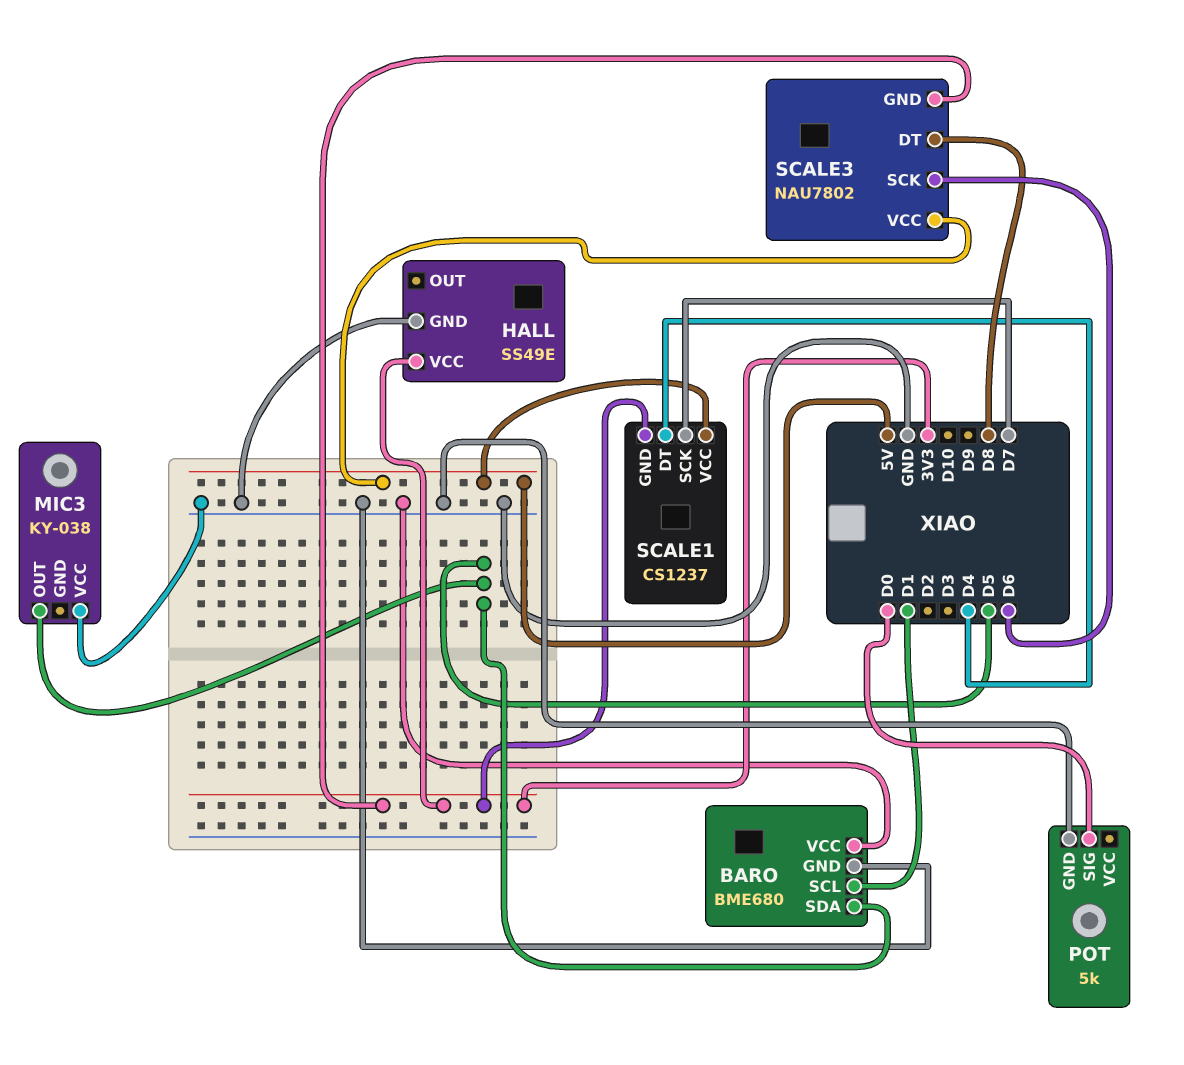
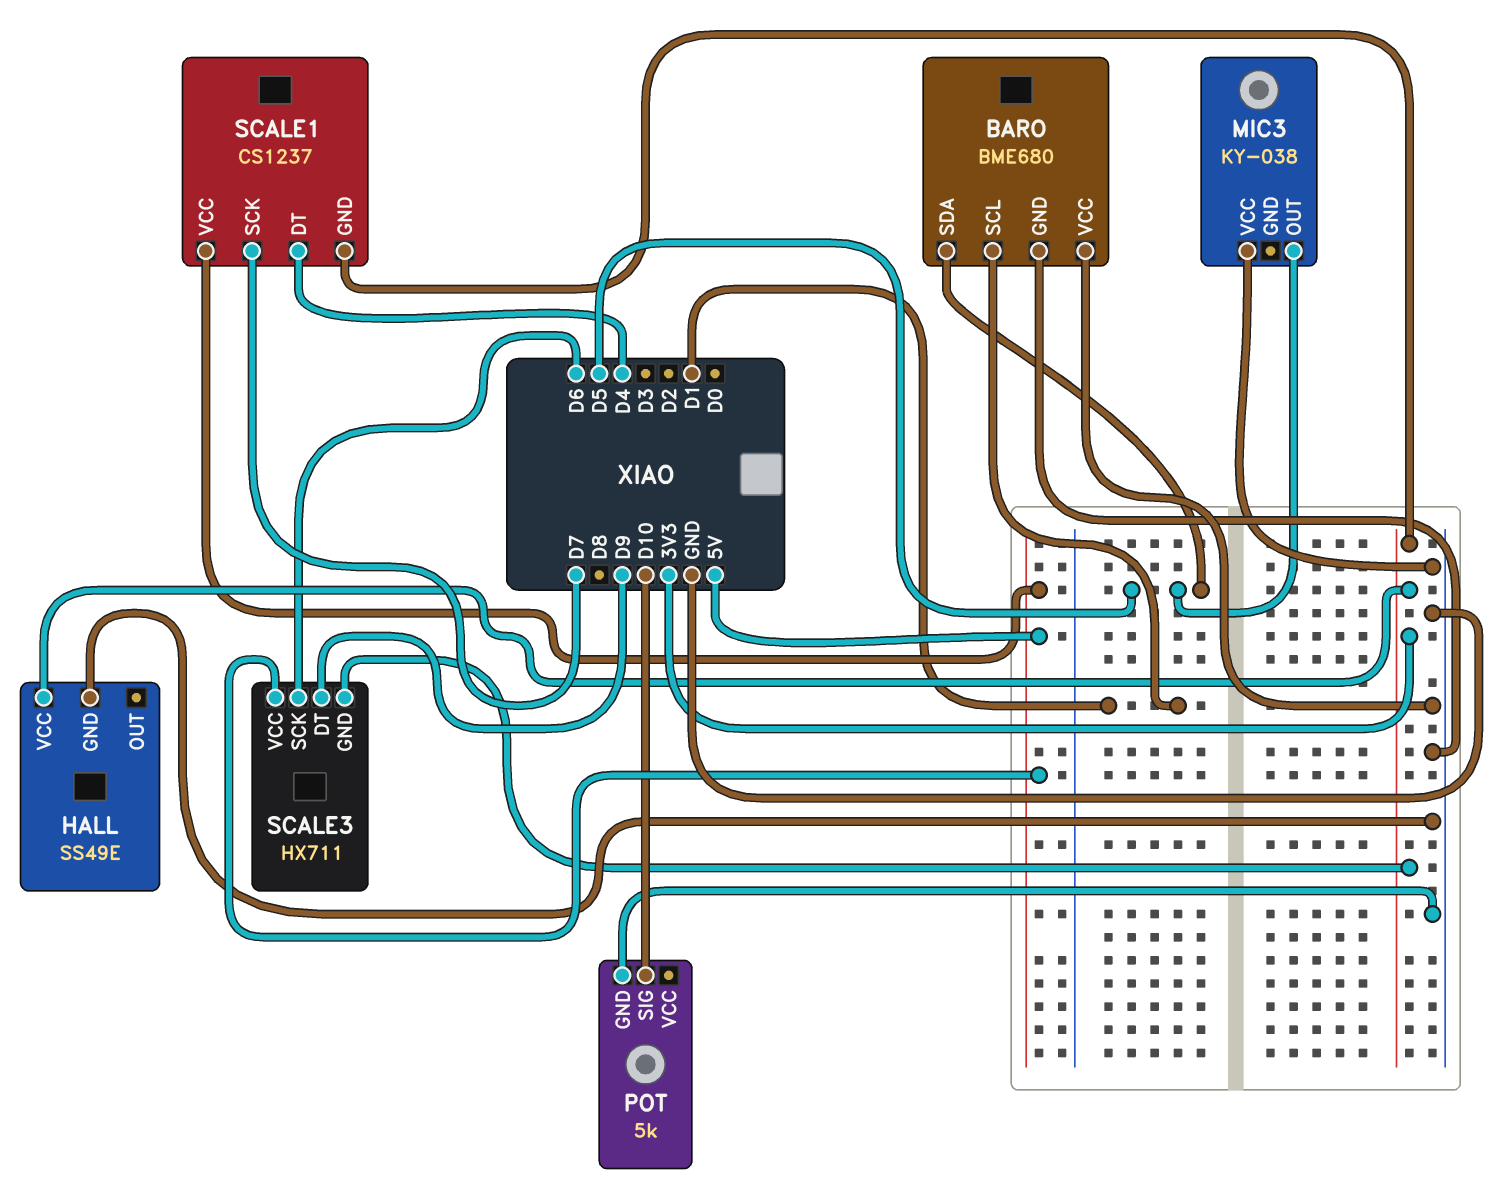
POT pin SIG: D0 -> D10
SCALE3: NAU7802 -> HX711
SCALE3 pin DT: D8 -> D9

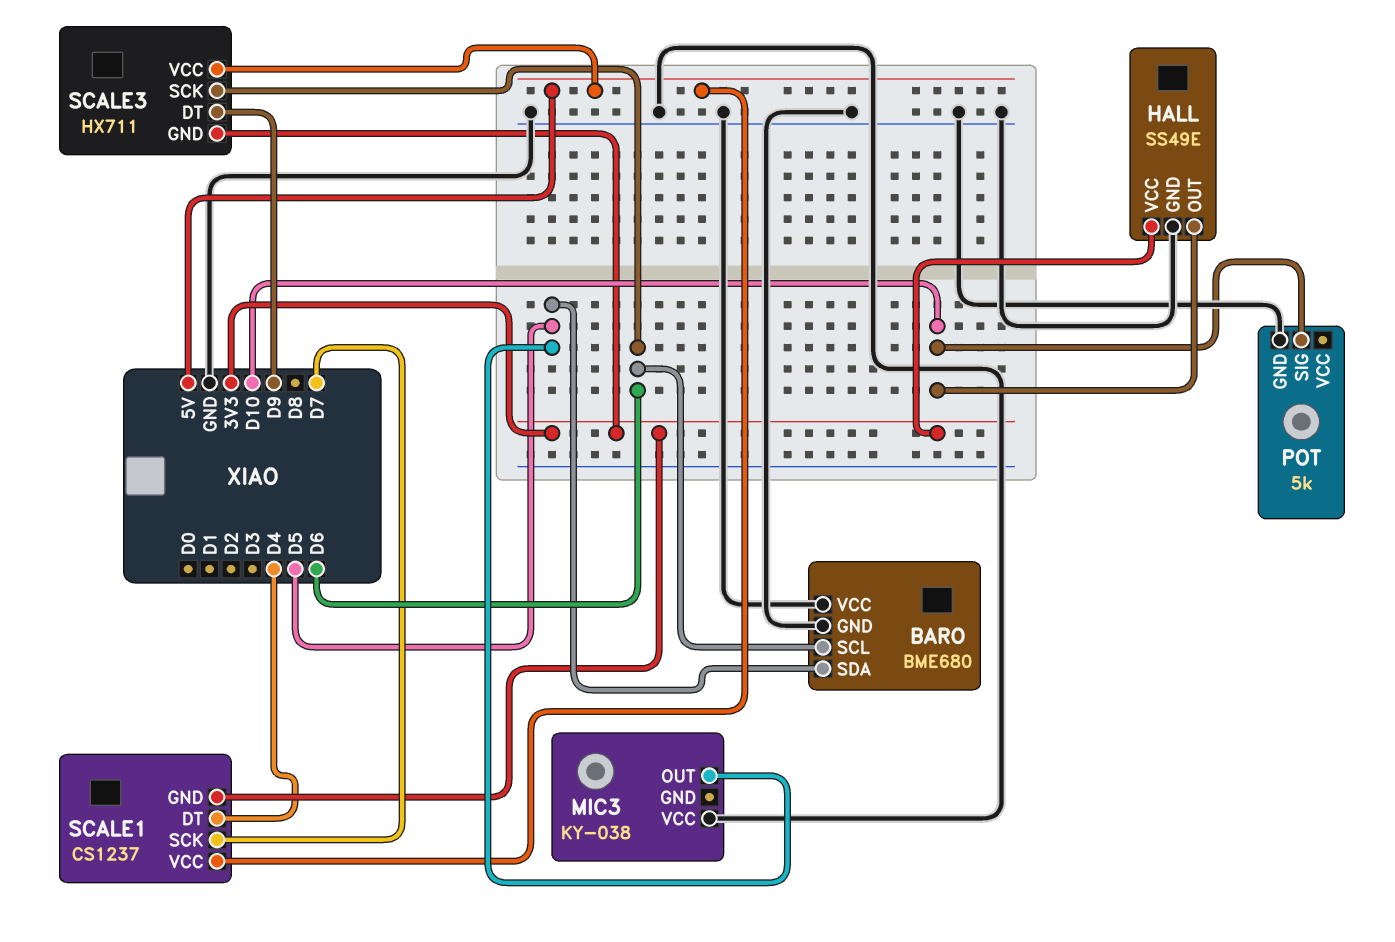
BARO pin SCL: D1 -> D6
HALL pin OUT: none -> D10

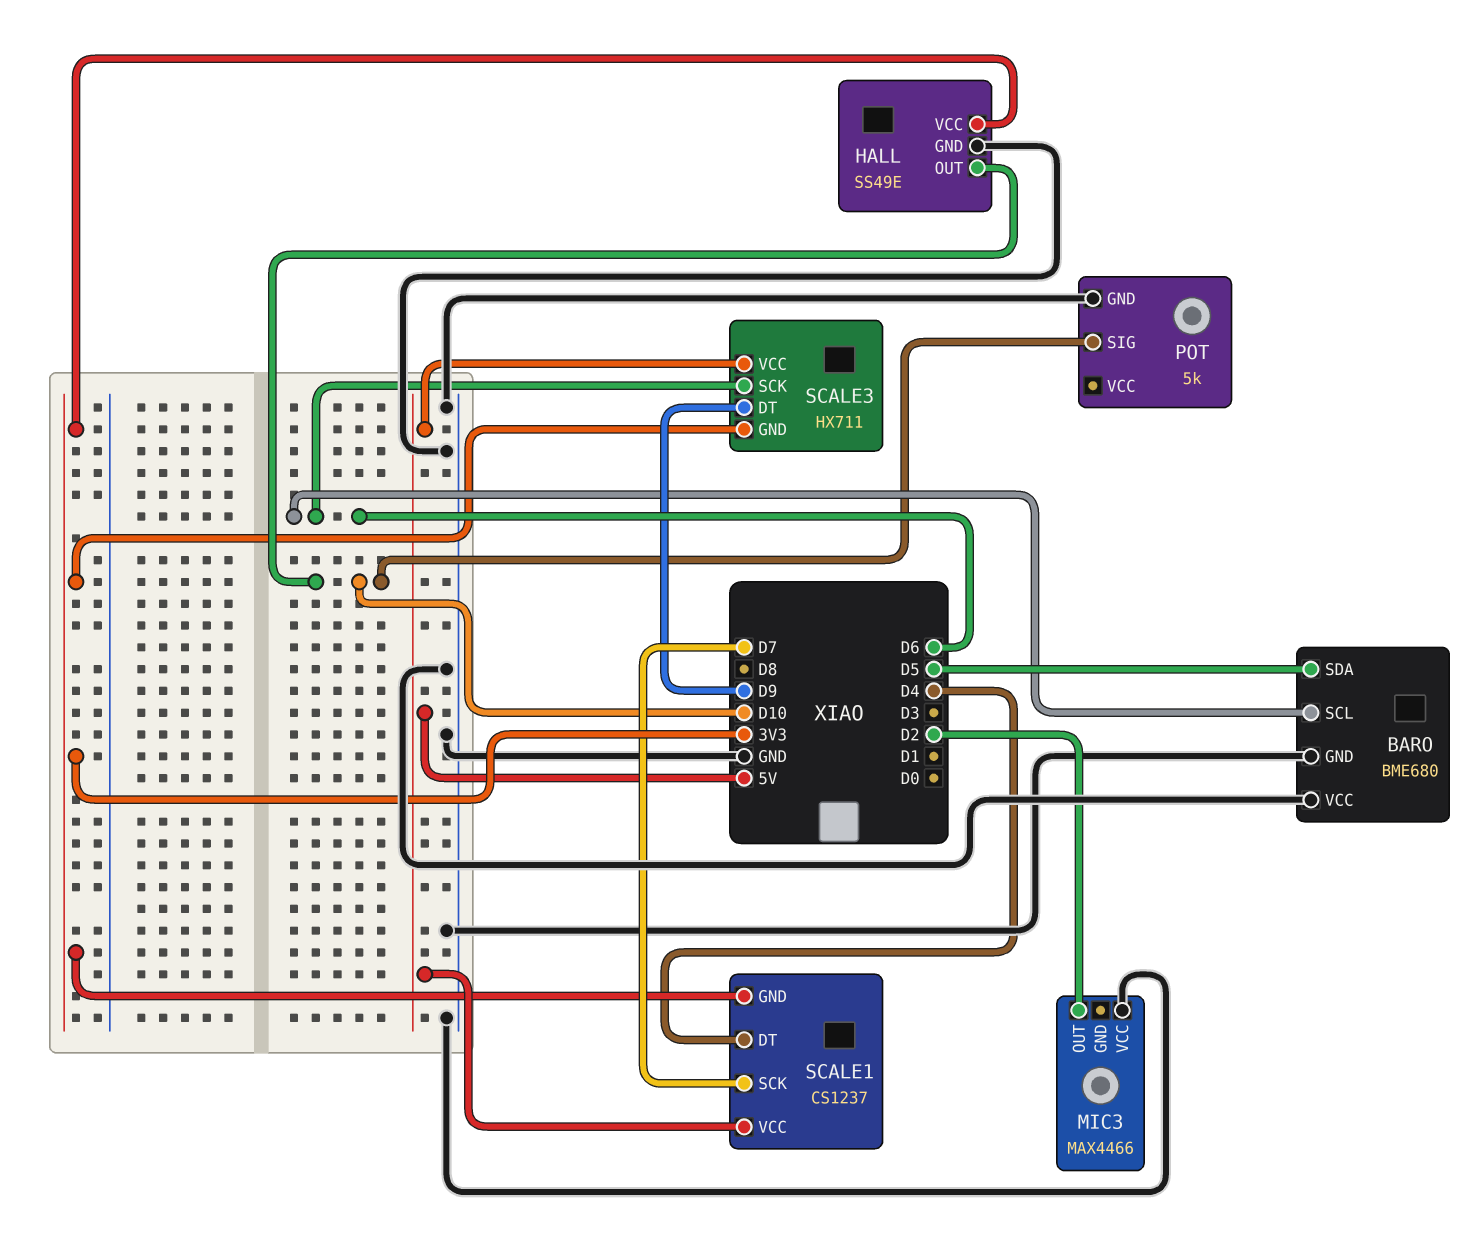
MIC3: KY-038 -> MAX4466
MIC3 pin OUT: D5 -> D2

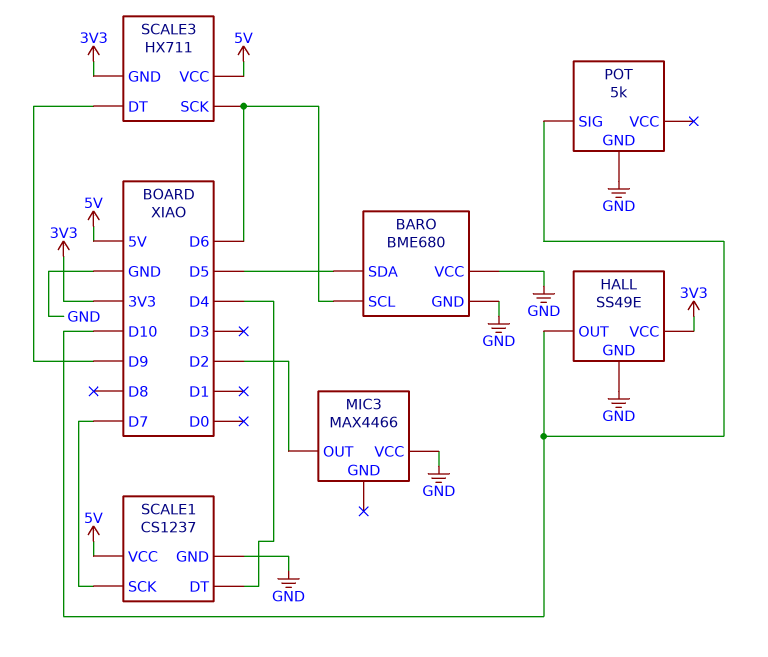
SCALE1 pin GND: 3V3 -> GND

